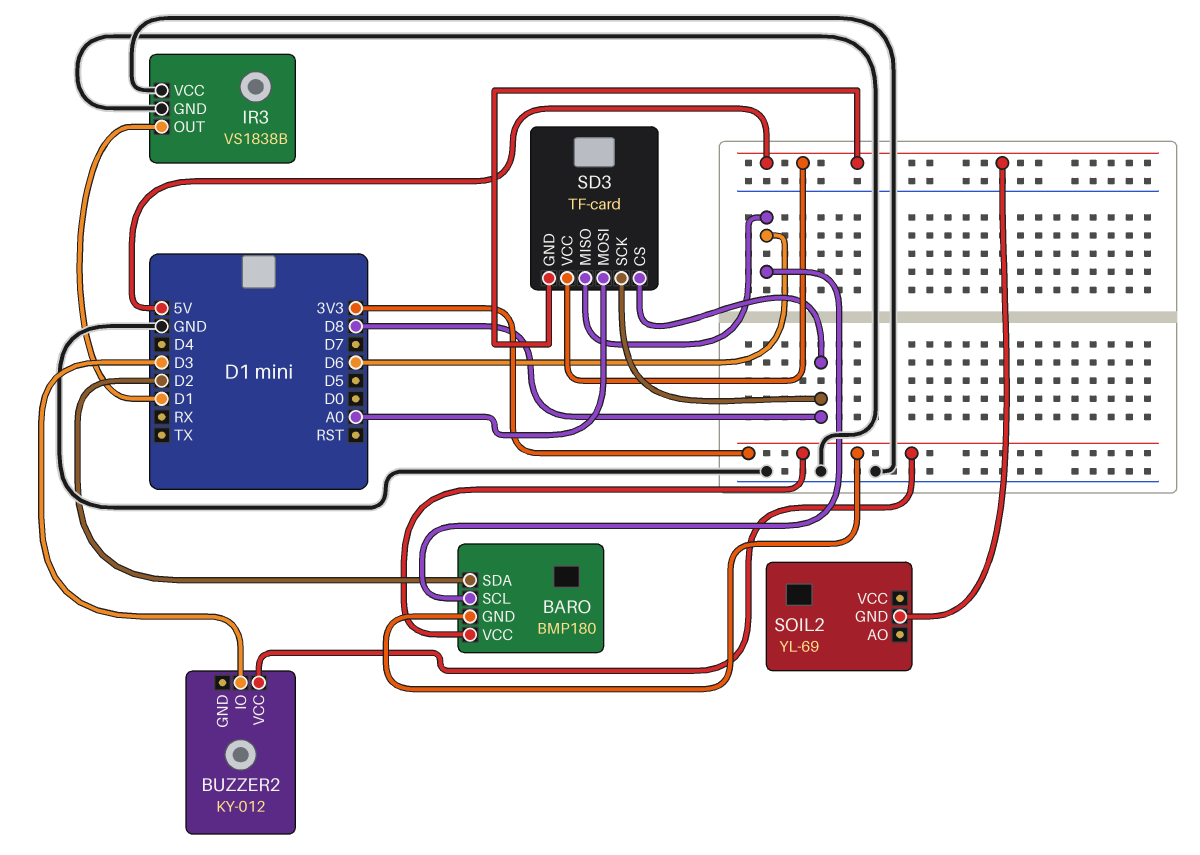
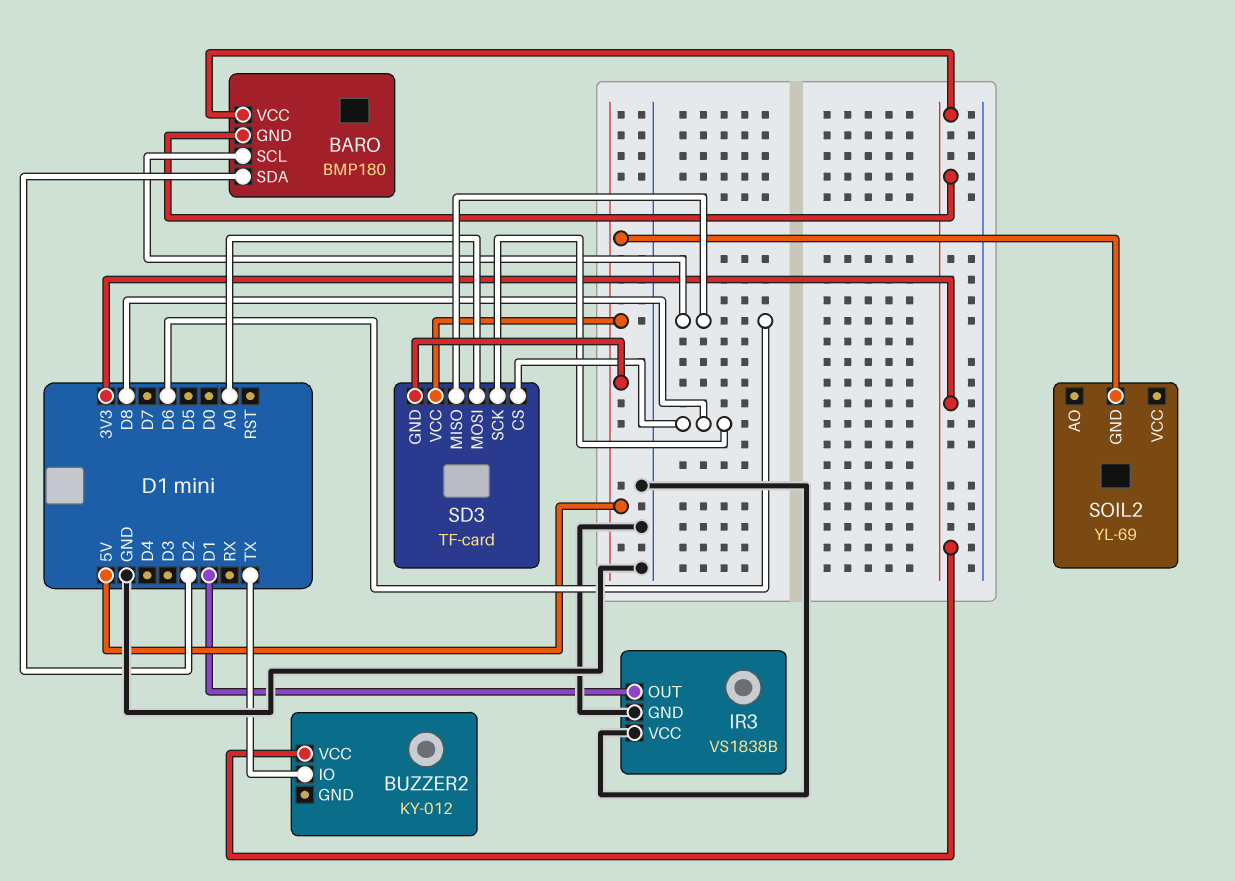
BUZZER2 pin IO: D3 -> TX

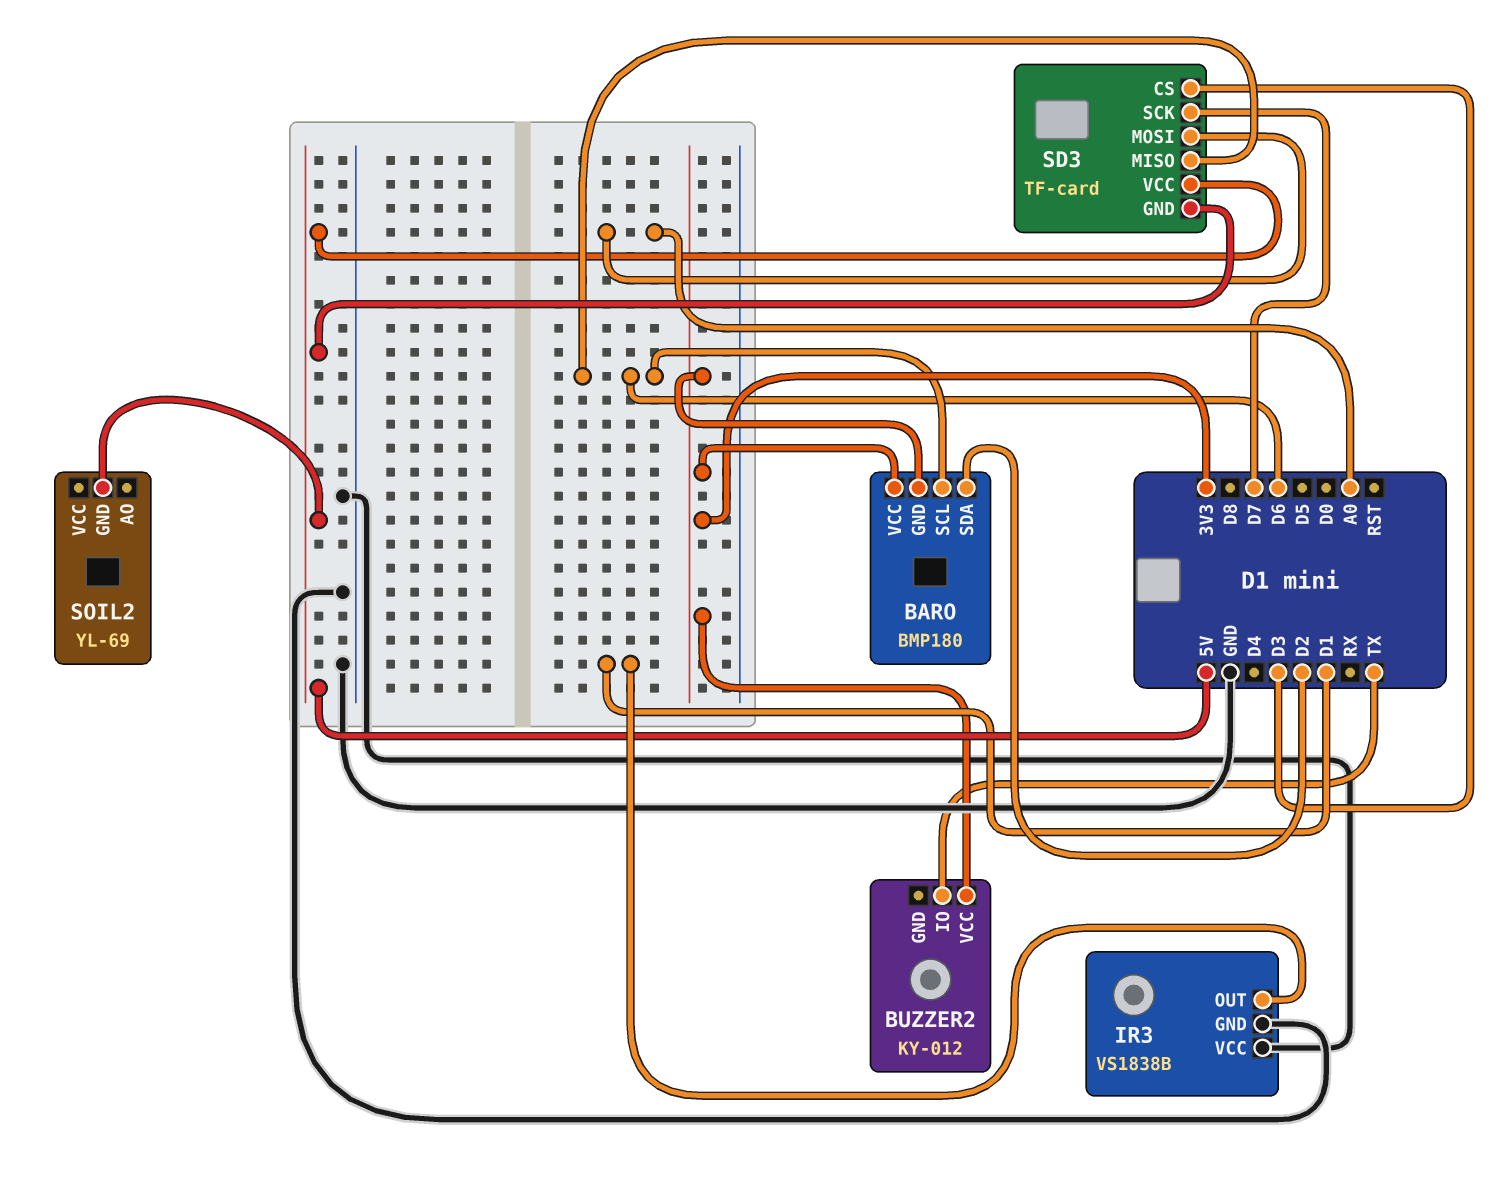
SD3 pin CS: D8 -> D3
SD3 pin SCK: D8 -> D7

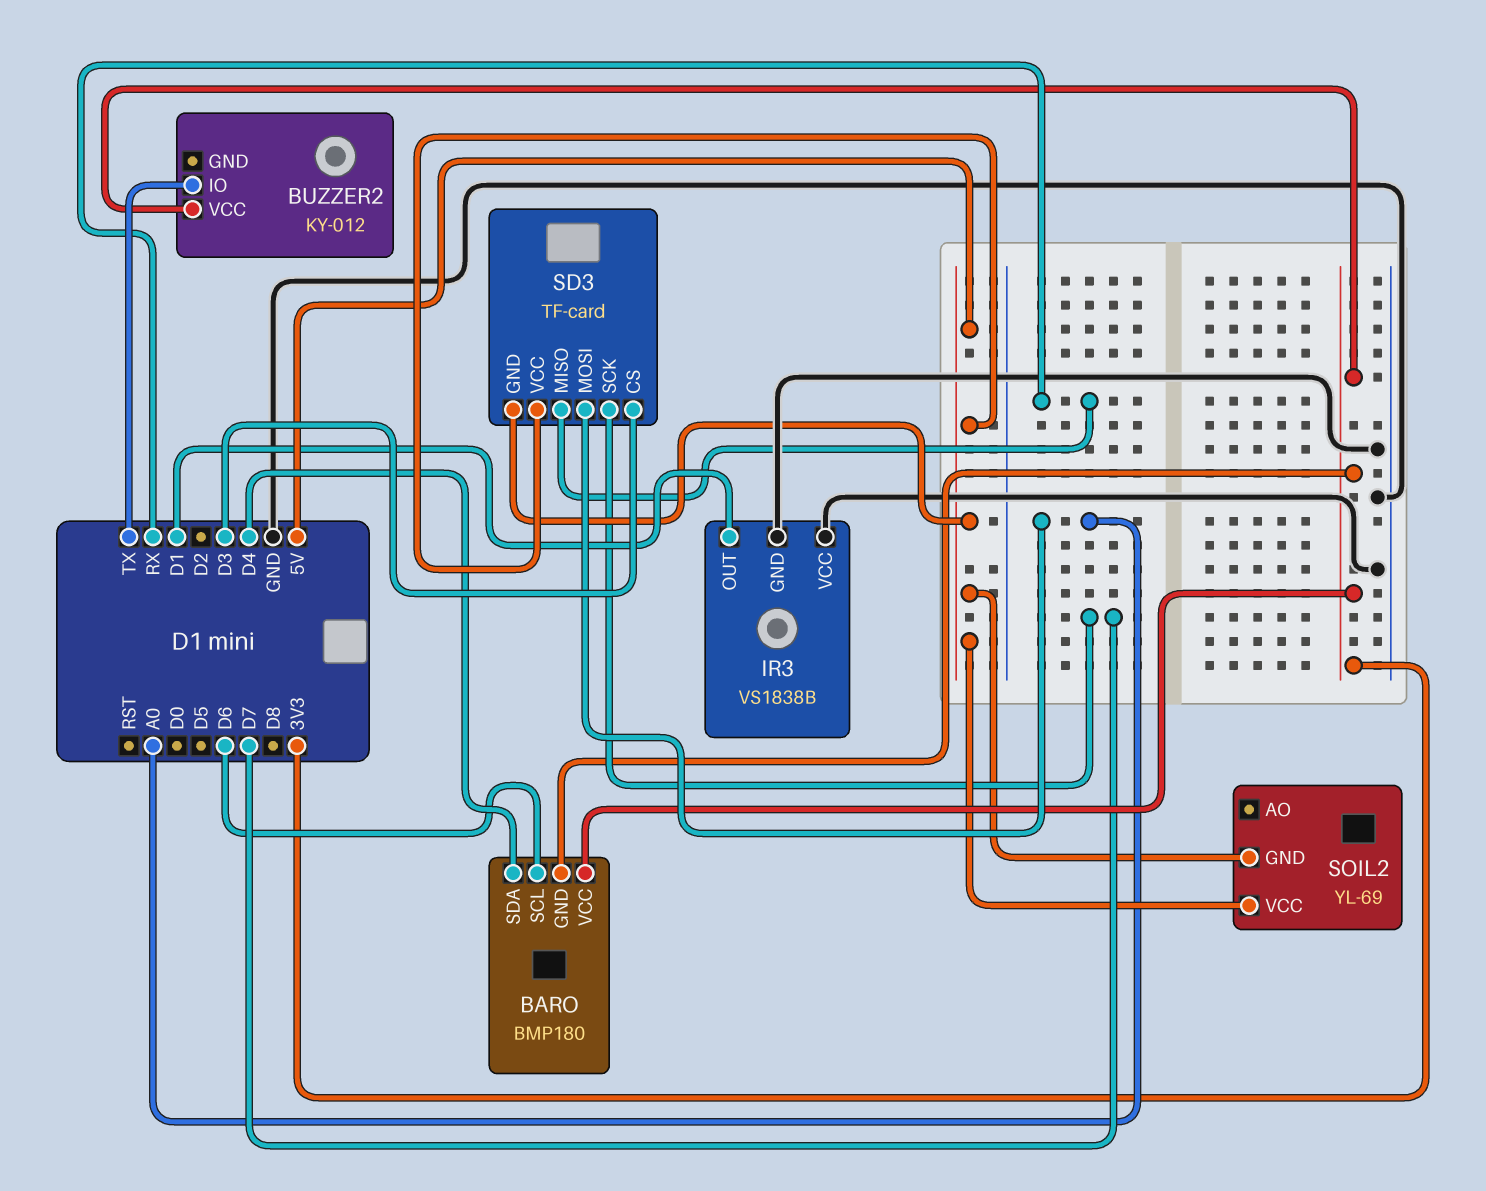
BARO pin SDA: D2 -> D4
SD3 pin MISO: D6 -> RX
SOIL2 pin VCC: none -> 5V

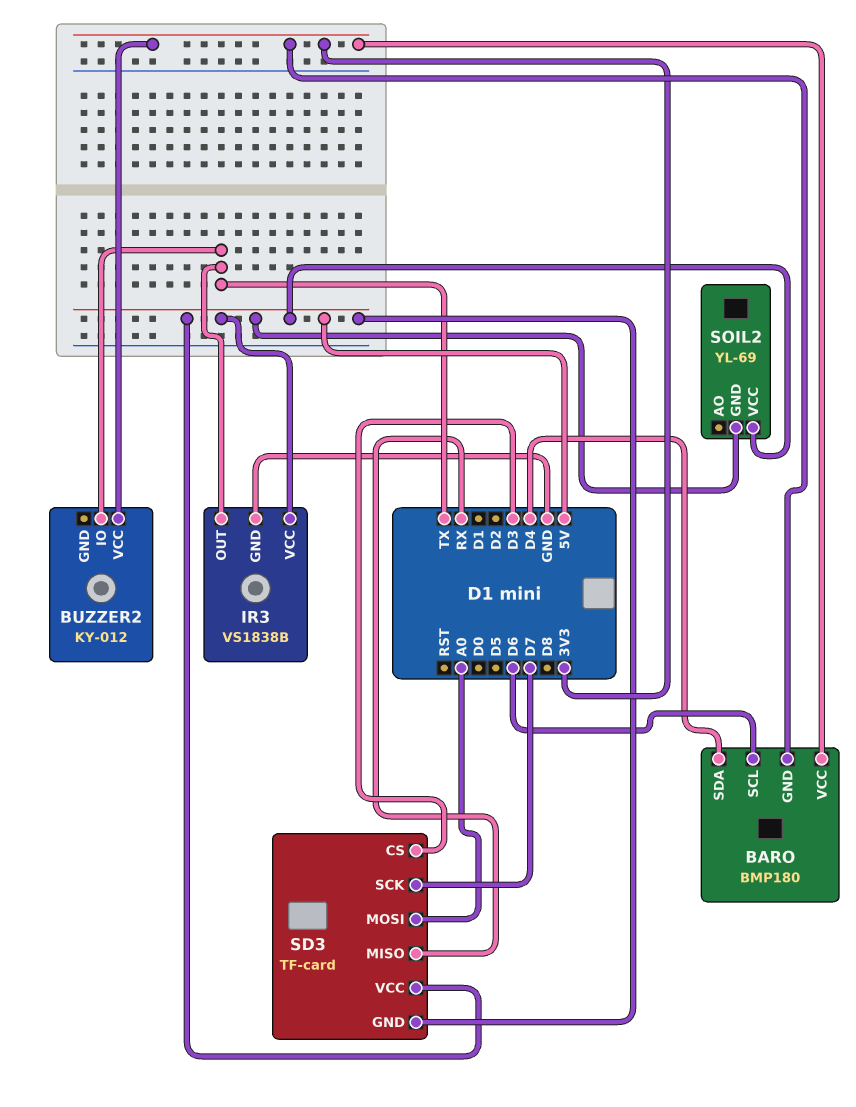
IR3 pin OUT: D1 -> TX
IR3 pin VCC: GND -> 5V

